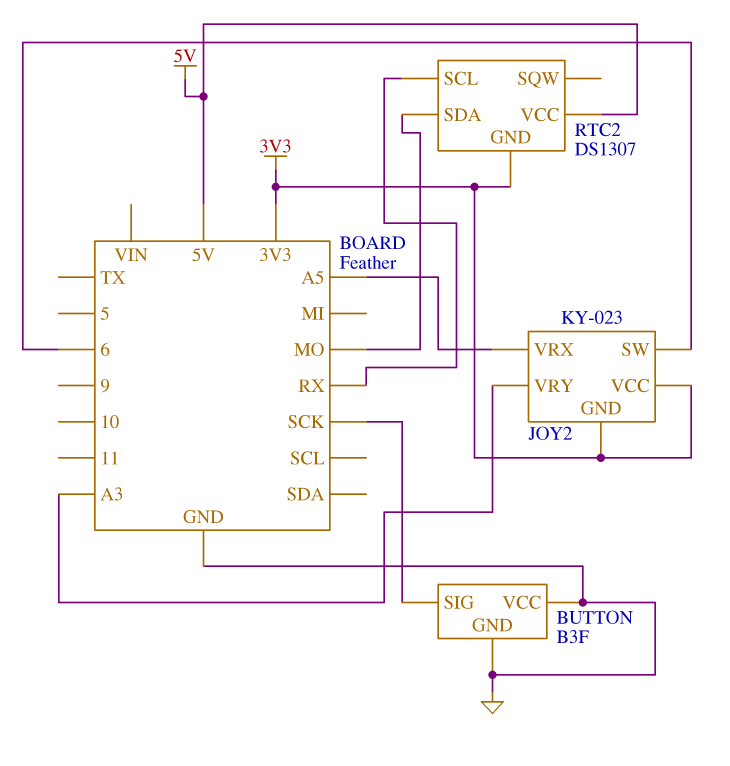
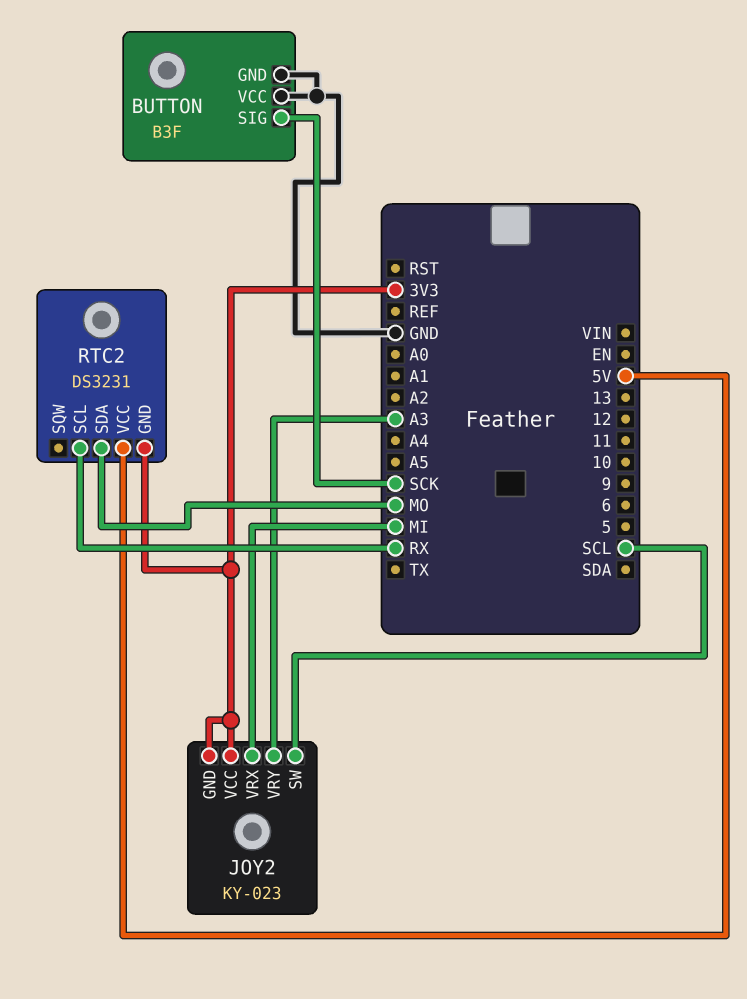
JOY2 pin SW: 6 -> SCL
JOY2 pin VRX: A5 -> MI
RTC2: DS1307 -> DS3231

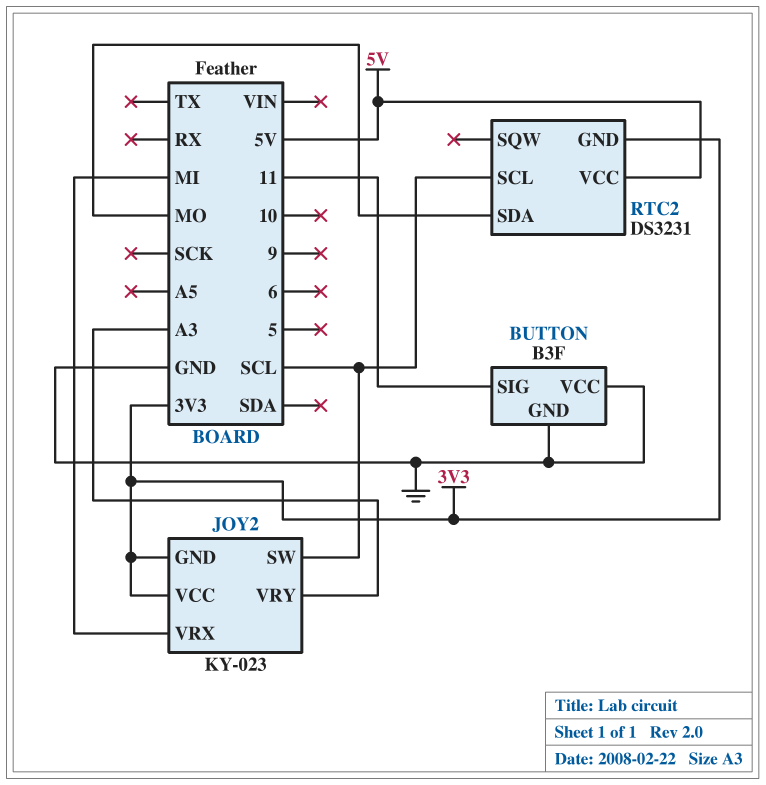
BUTTON pin SIG: SCK -> 11
RTC2 pin SCL: RX -> SCL

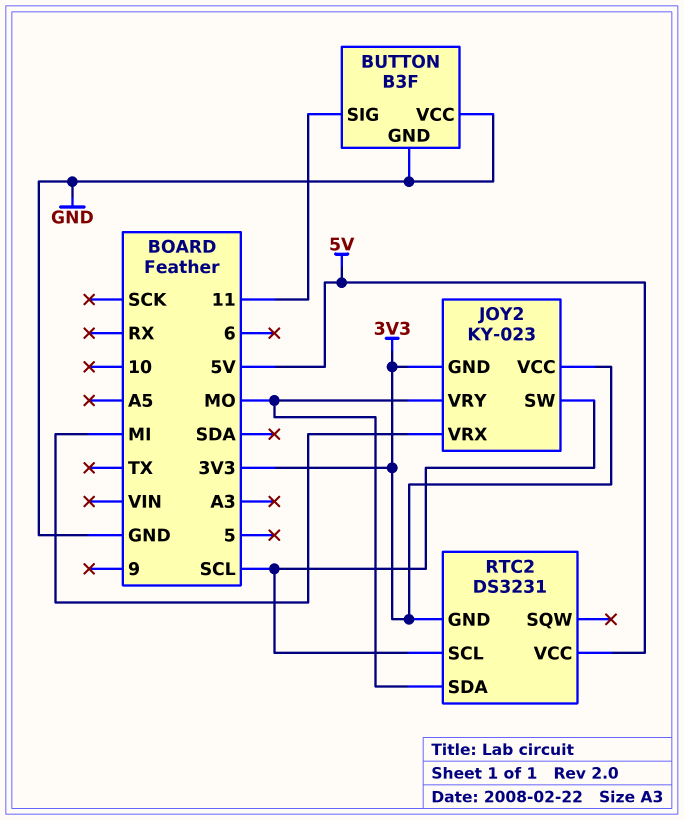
JOY2 pin VRY: A3 -> MO

